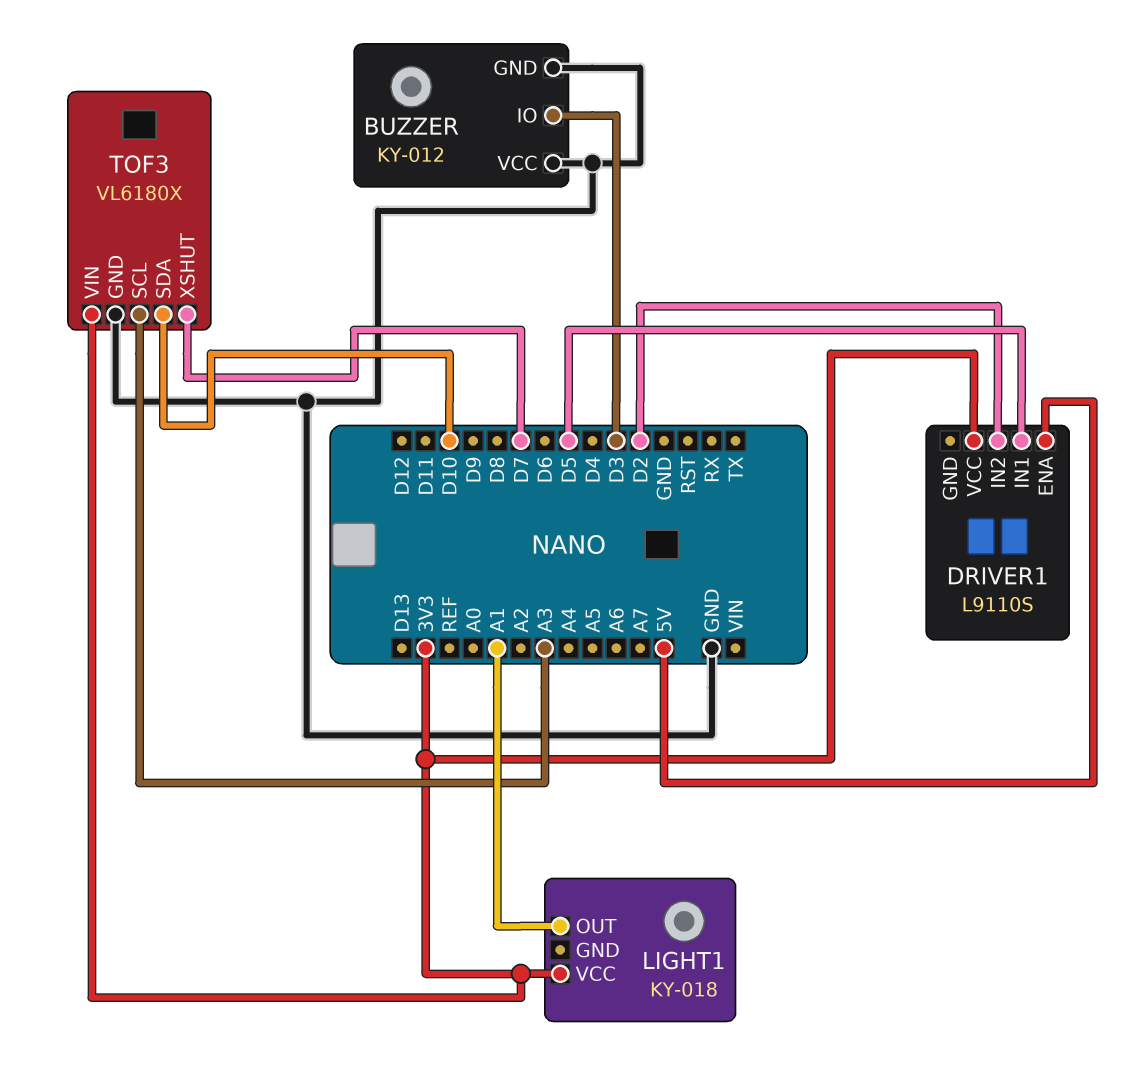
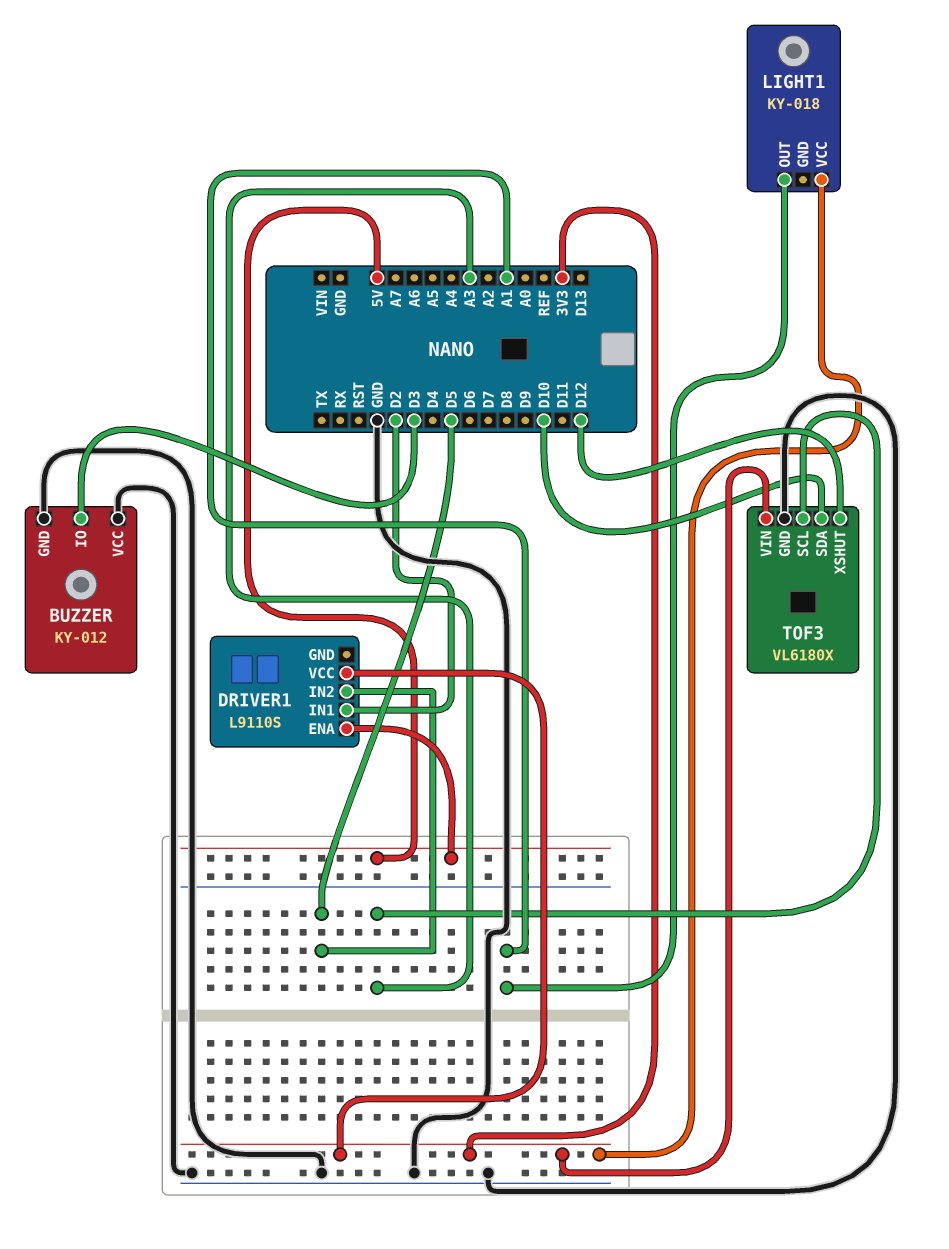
DRIVER1 pin IN1: D5 -> D2
DRIVER1 pin IN2: D2 -> D5
TOF3 pin XSHUT: D7 -> D12

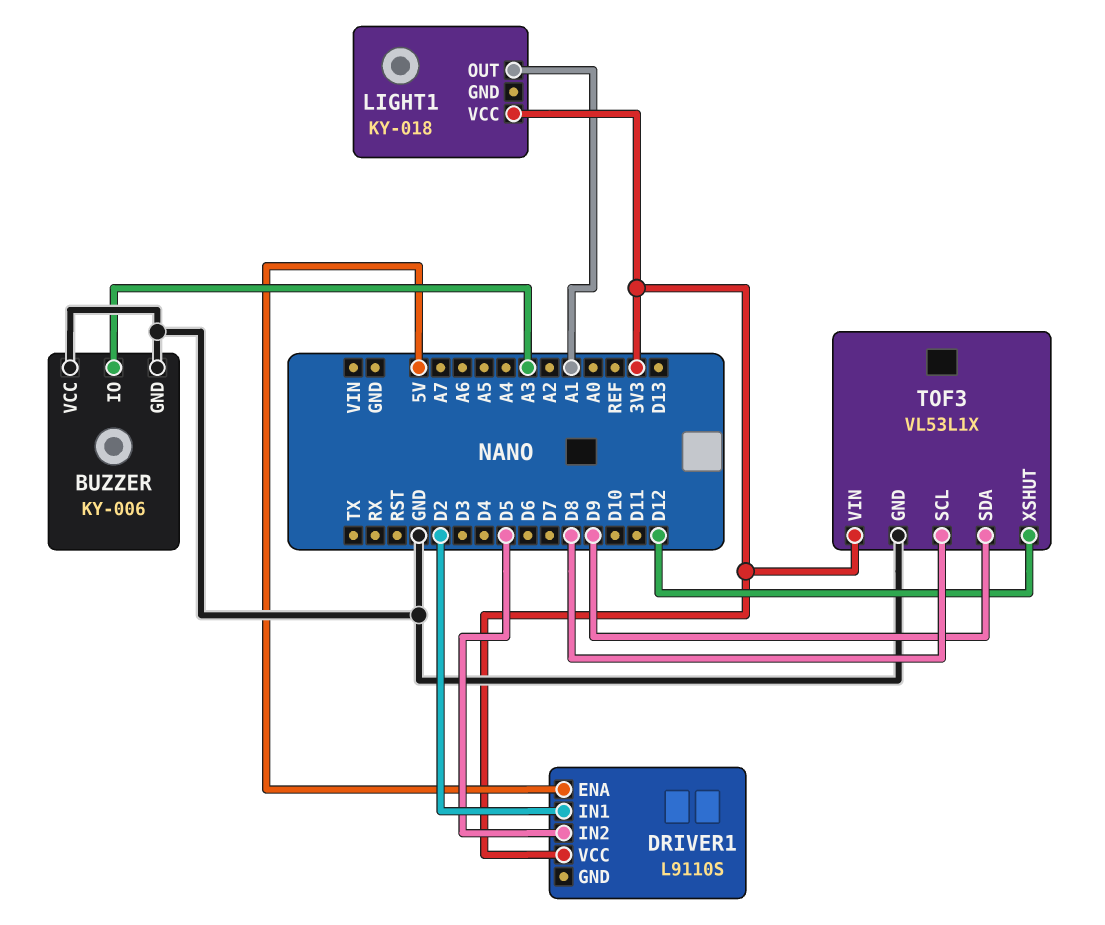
BUZZER: KY-012 -> KY-006
BUZZER pin IO: D3 -> A3
TOF3: VL6180X -> VL53L1X
TOF3 pin SCL: A3 -> D8
TOF3 pin SDA: D10 -> D9

